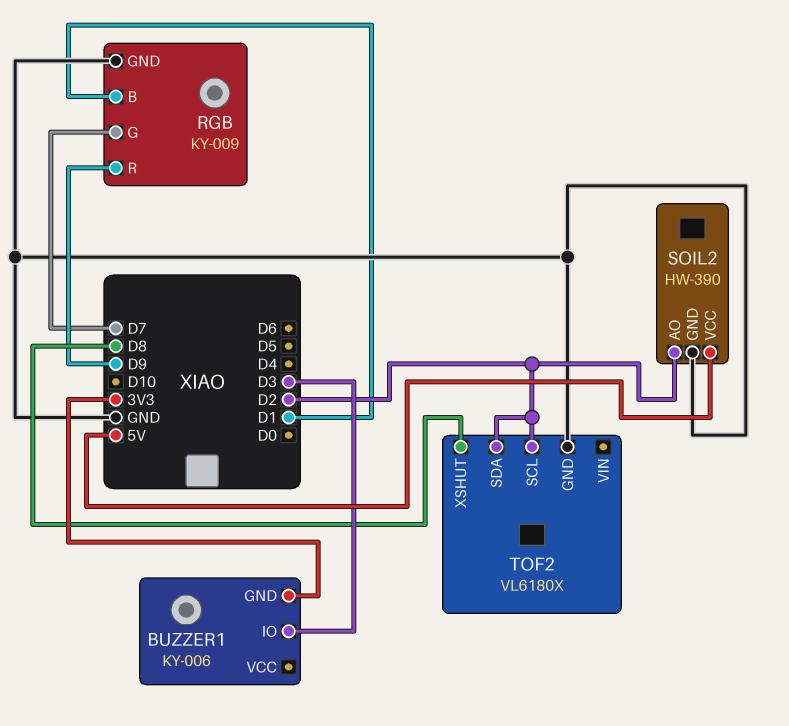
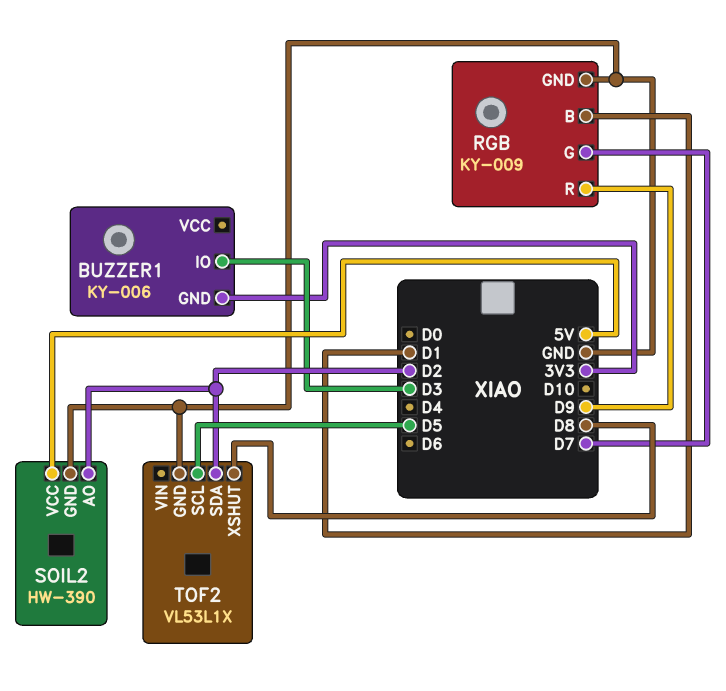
TOF2: VL6180X -> VL53L1X
TOF2 pin SCL: D2 -> D5

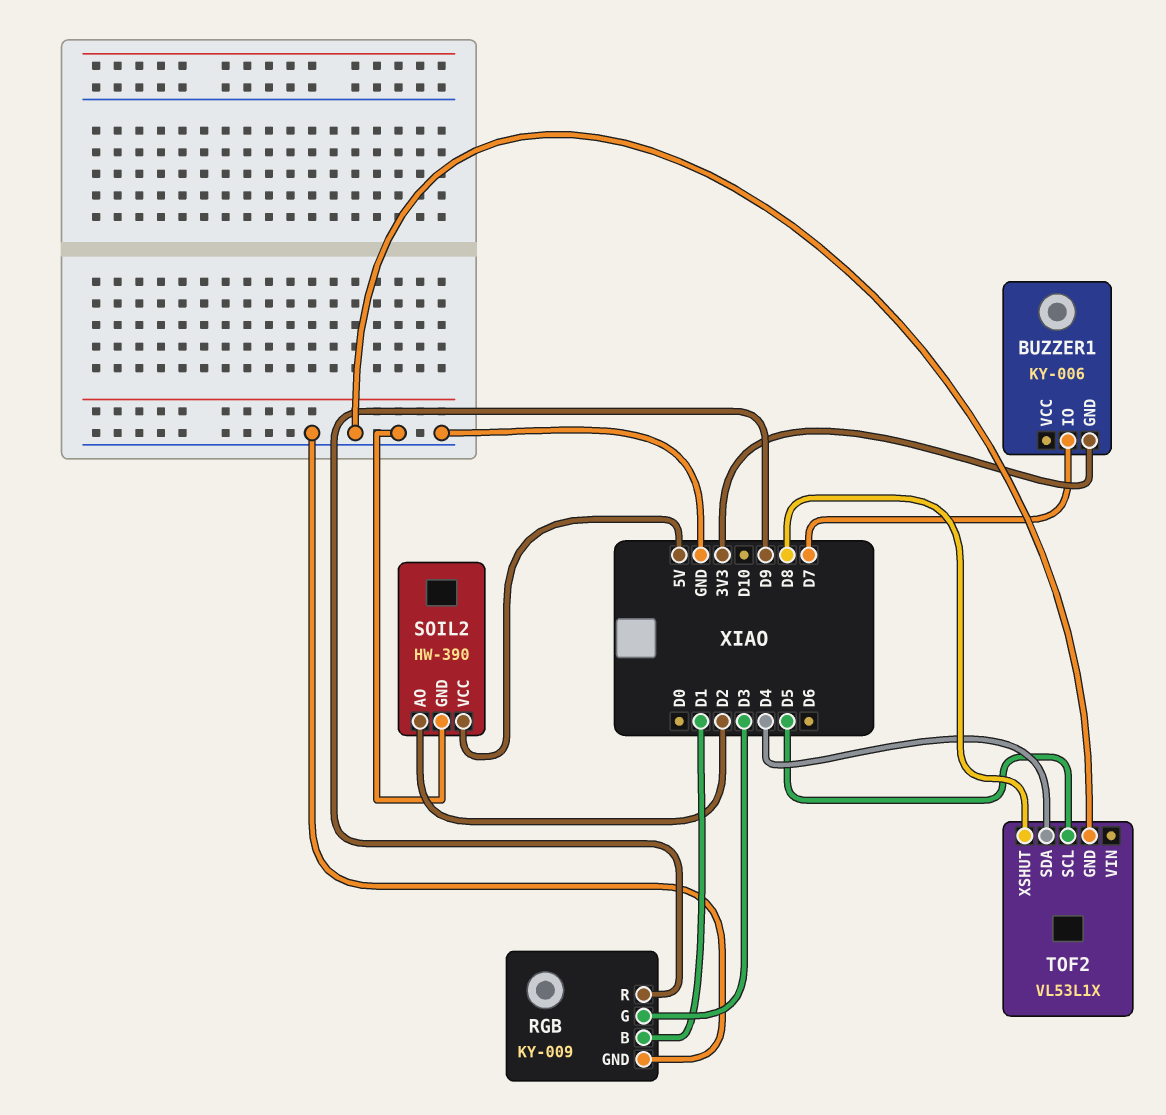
BUZZER1 pin IO: D3 -> D7
RGB pin G: D7 -> D3
TOF2 pin SDA: D2 -> D4

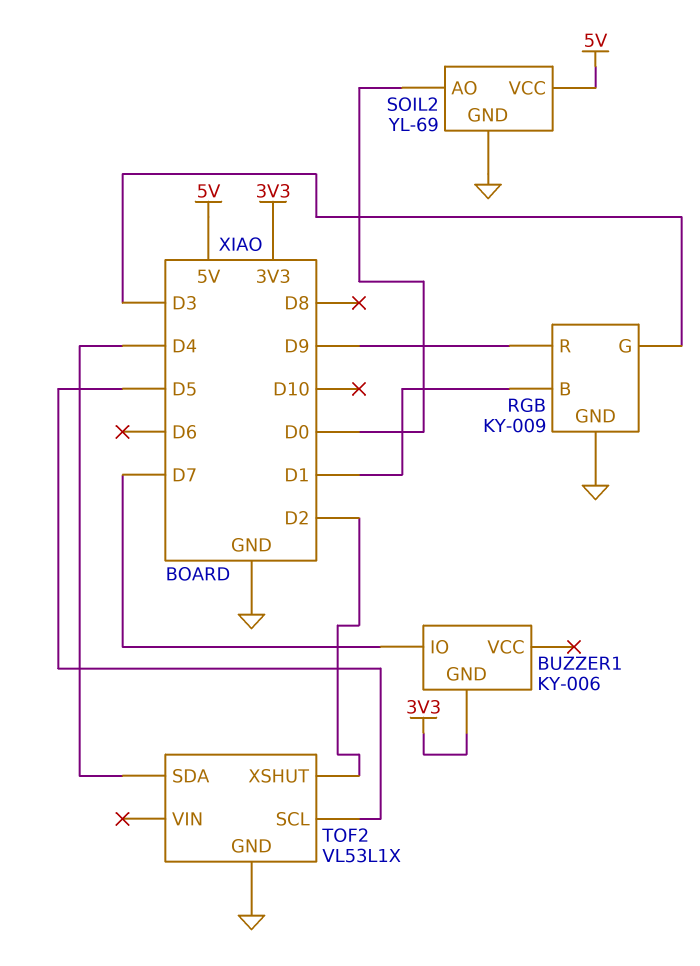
SOIL2: HW-390 -> YL-69
SOIL2 pin AO: D2 -> D0
TOF2 pin XSHUT: D8 -> D2

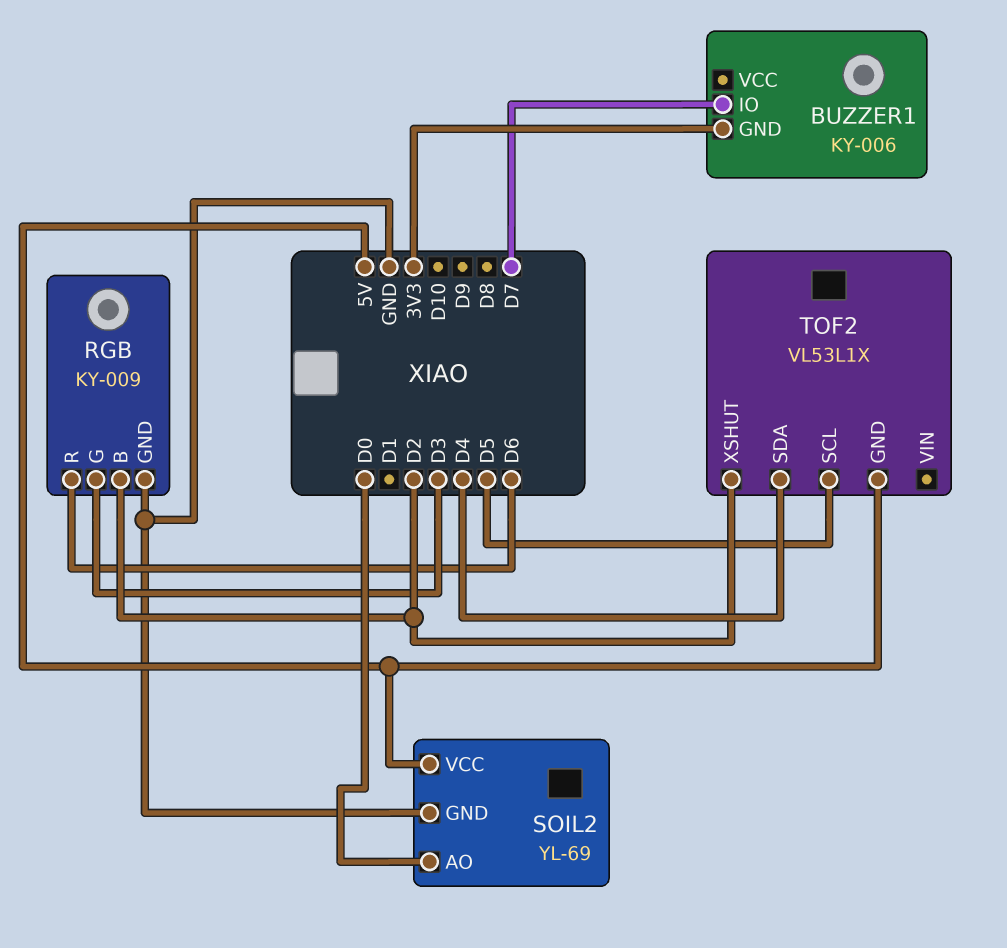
RGB pin B: D1 -> D2
RGB pin R: D9 -> D6
TOF2 pin GND: GND -> 5V

